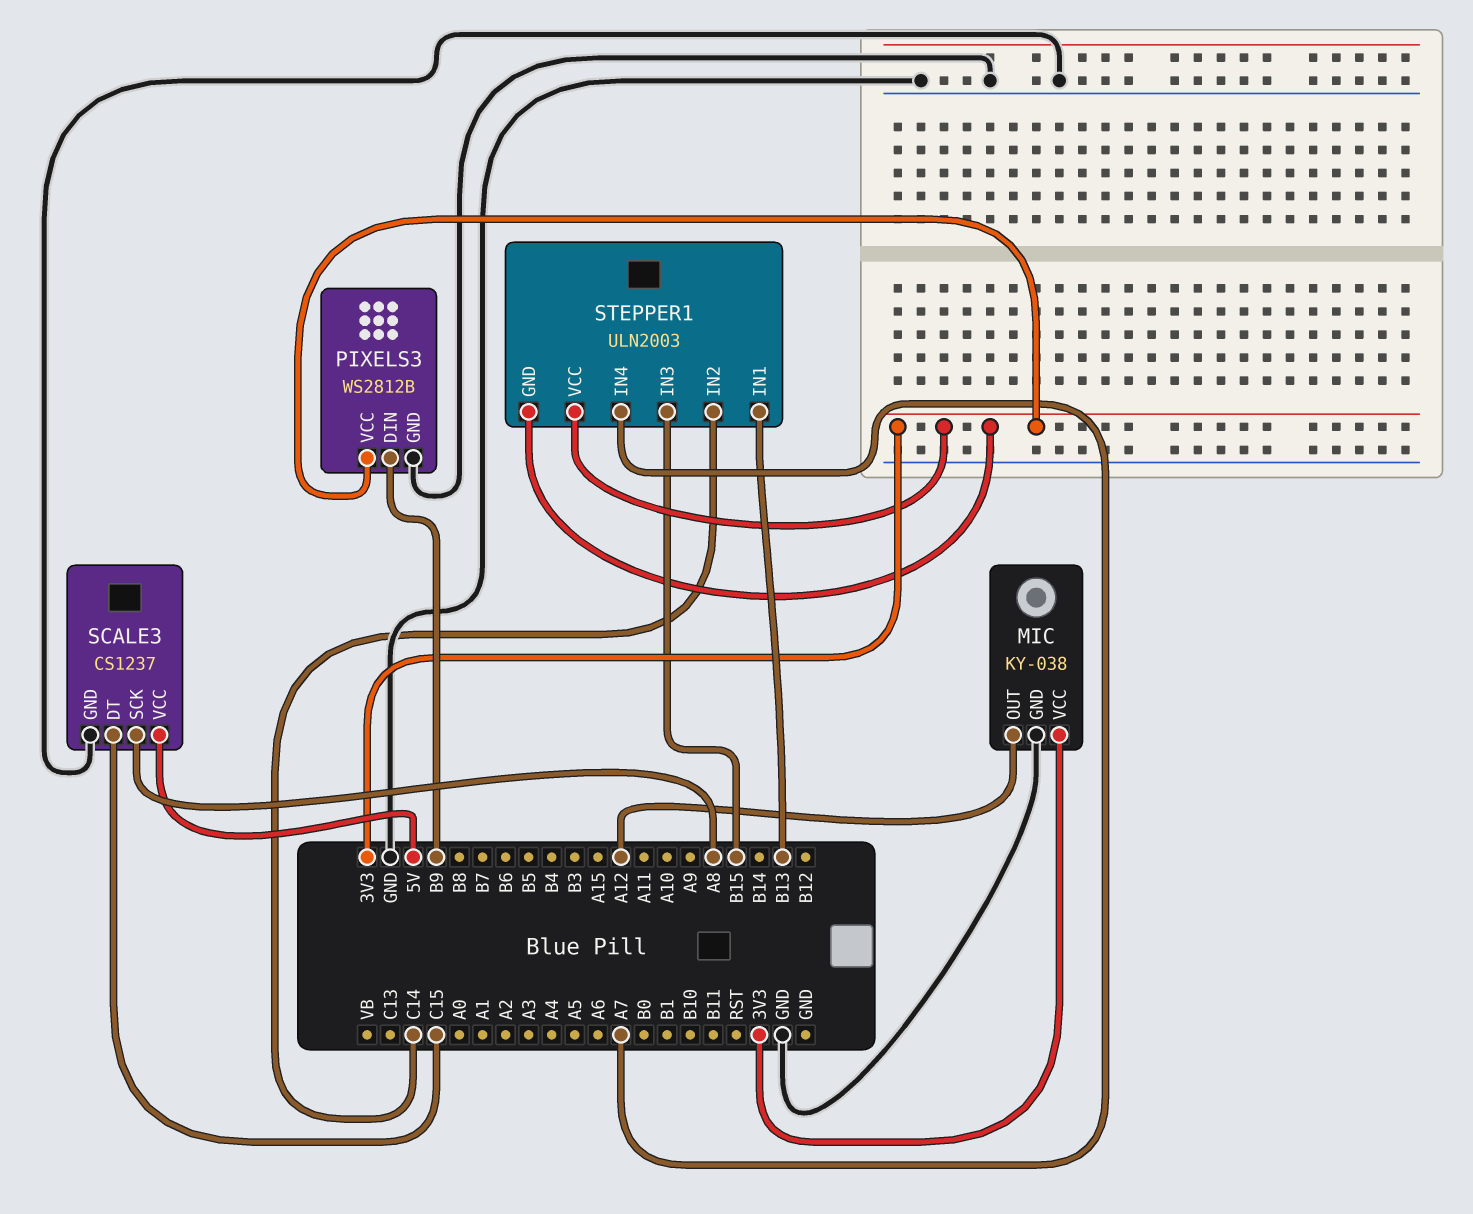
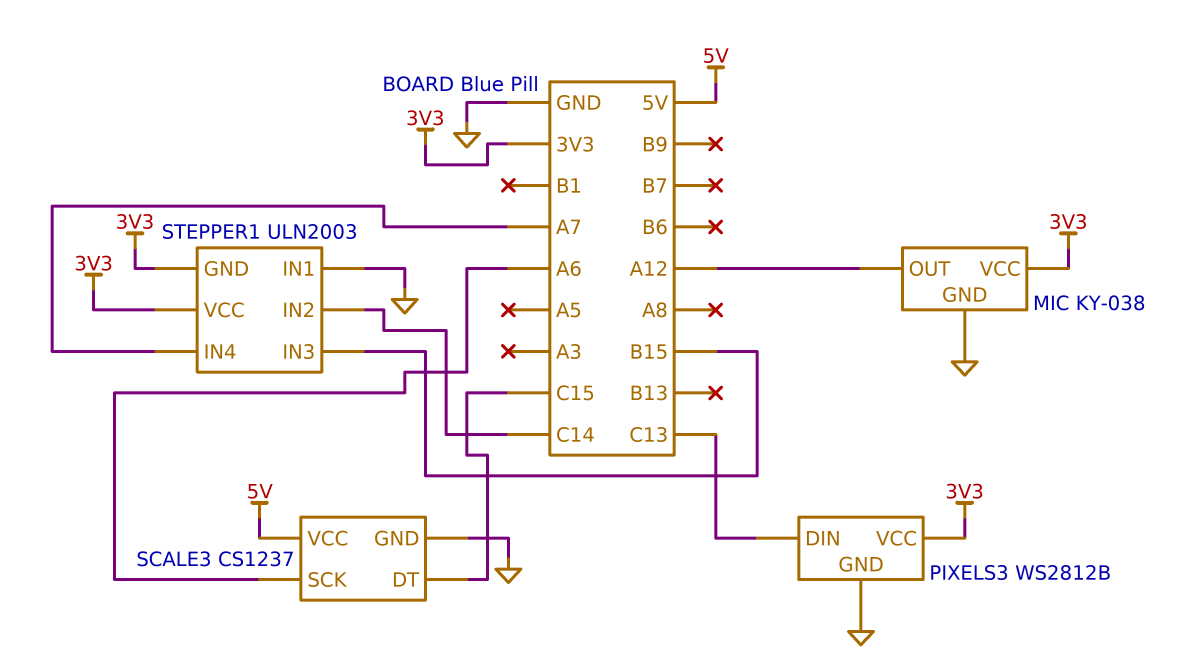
PIXELS3 pin DIN: B9 -> C13
SCALE3 pin SCK: A8 -> A6
STEPPER1 pin IN1: B13 -> GND

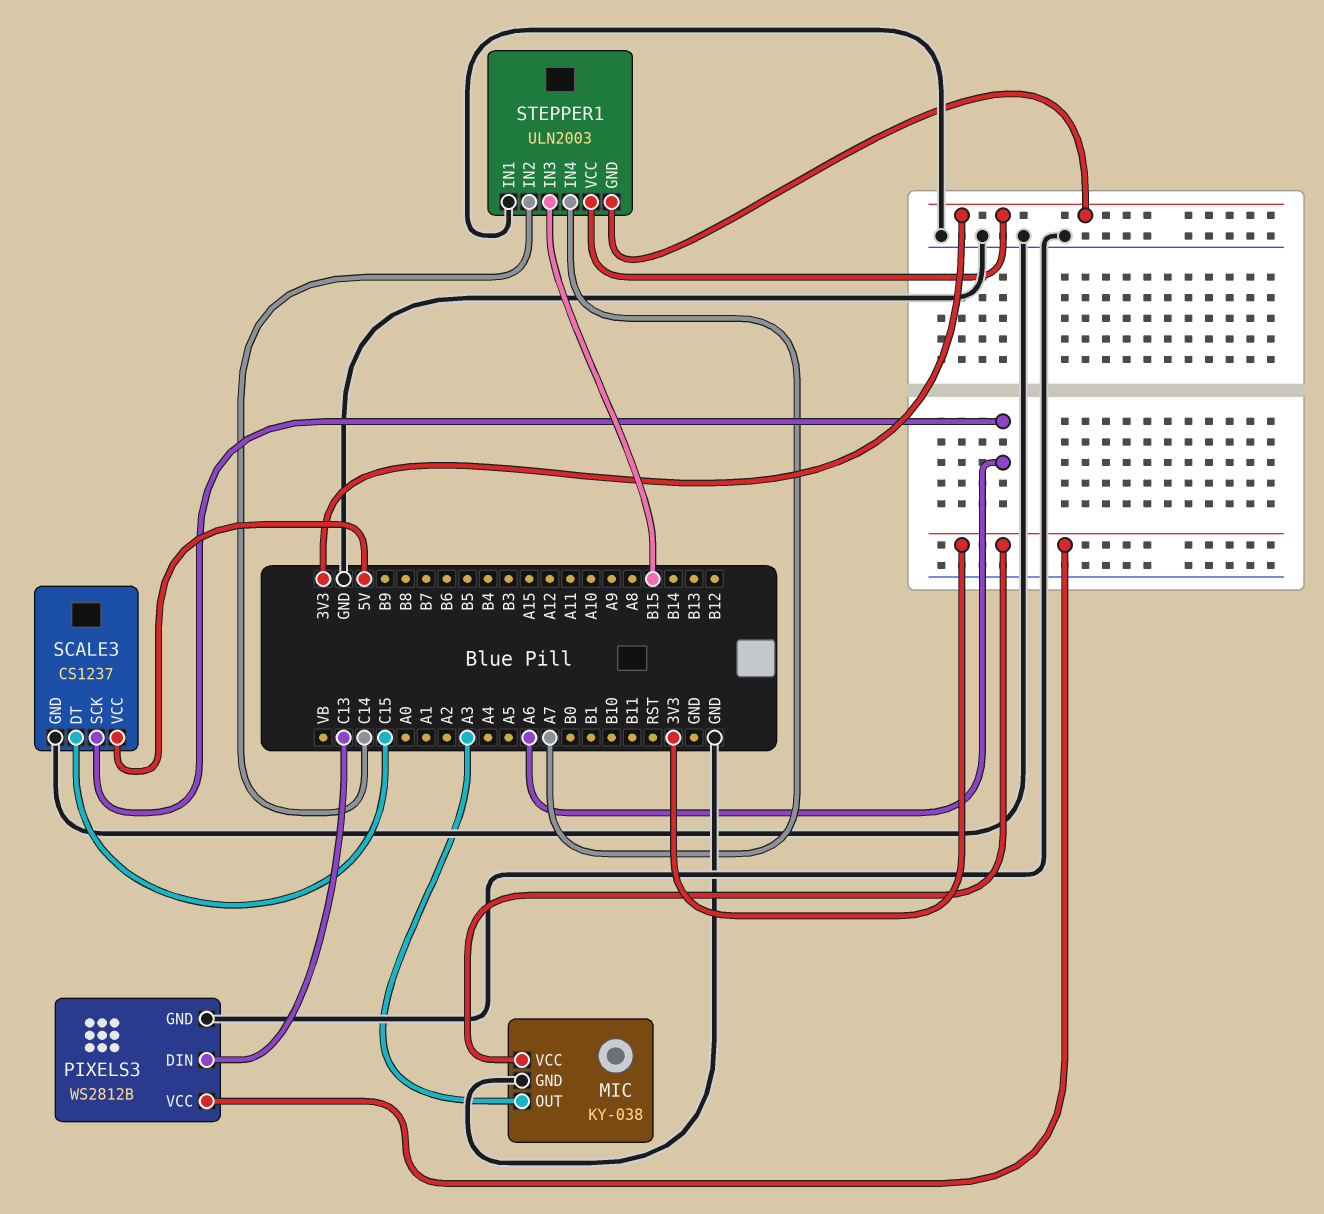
MIC pin OUT: A12 -> A3

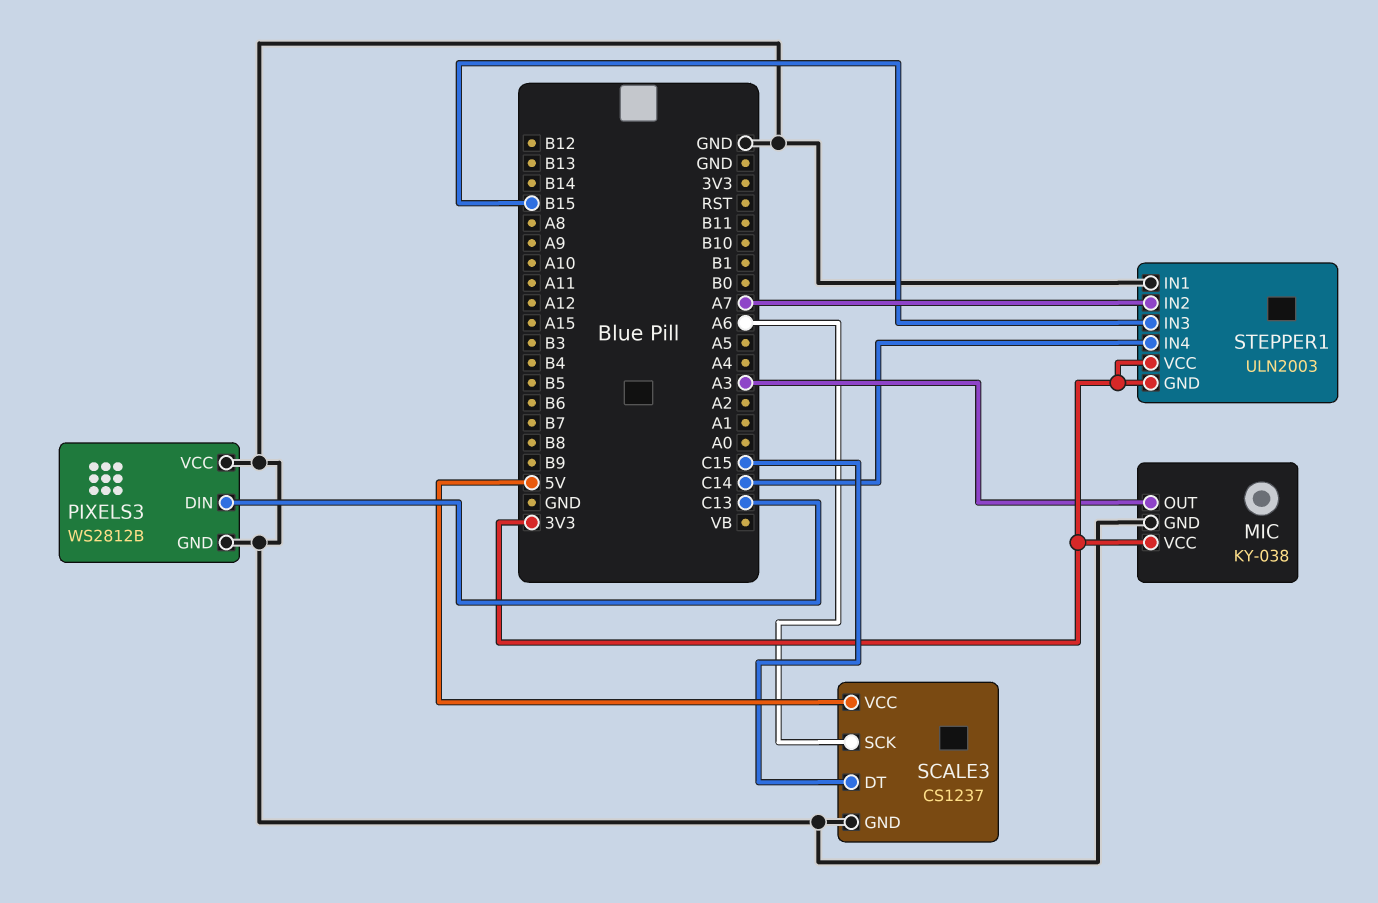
PIXELS3 pin VCC: 3V3 -> GND
STEPPER1 pin IN2: C14 -> A7
STEPPER1 pin IN4: A7 -> C14

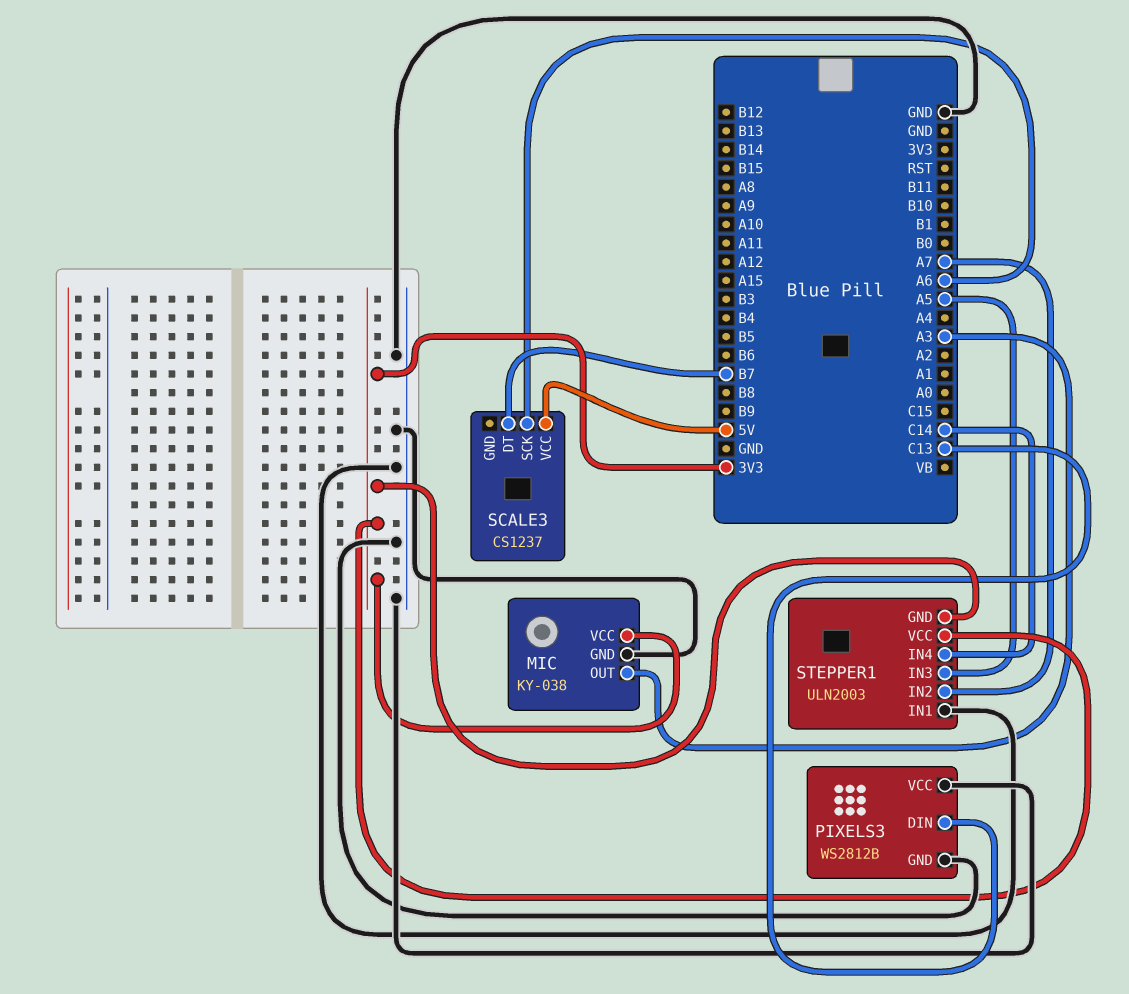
SCALE3 pin DT: C15 -> B7
SCALE3 pin GND: GND -> none
STEPPER1 pin IN3: B15 -> A5

